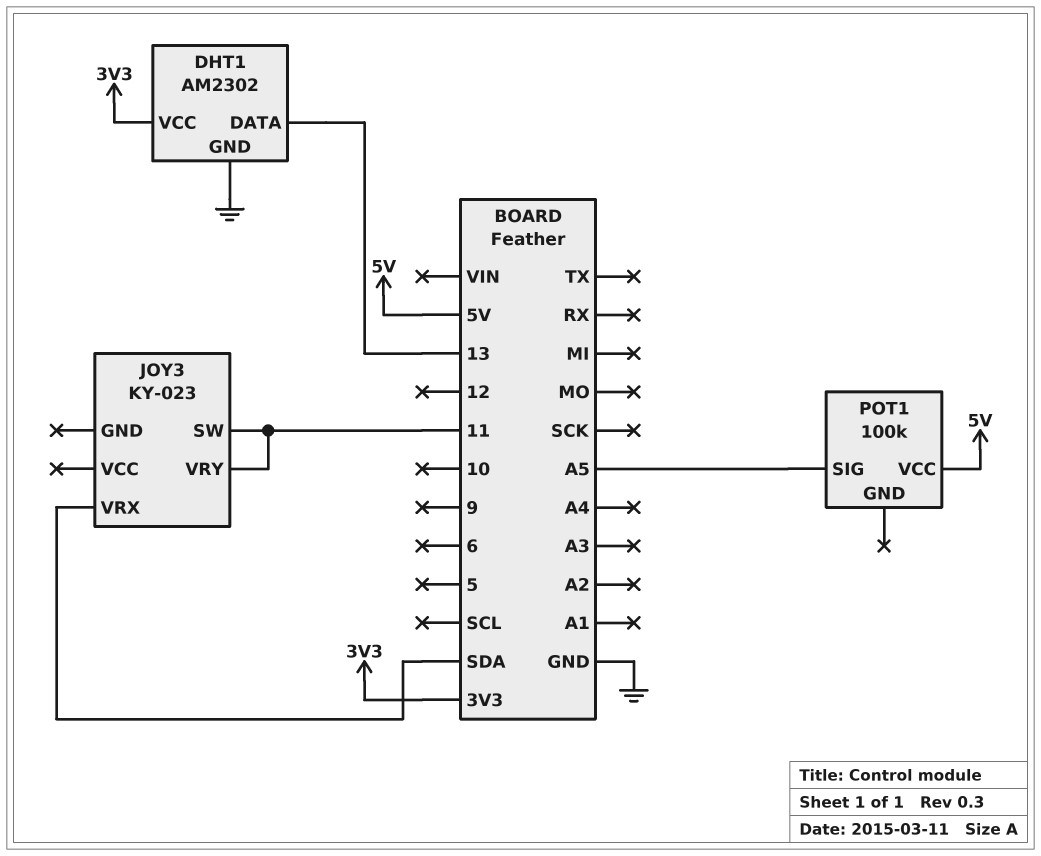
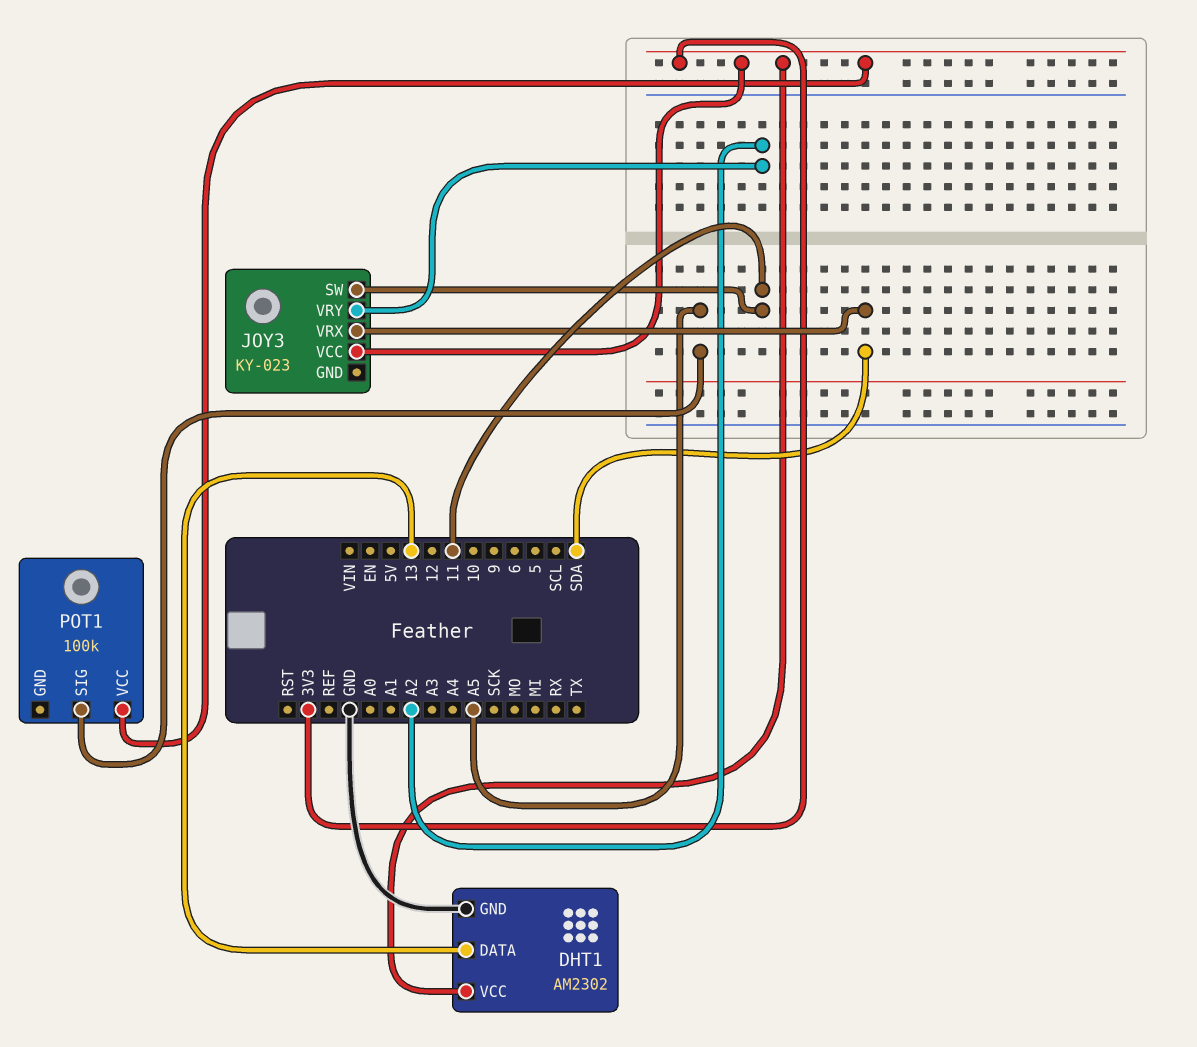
JOY3 pin VCC: none -> 3V3
JOY3 pin VRY: 11 -> A2
POT1 pin VCC: 5V -> 3V3

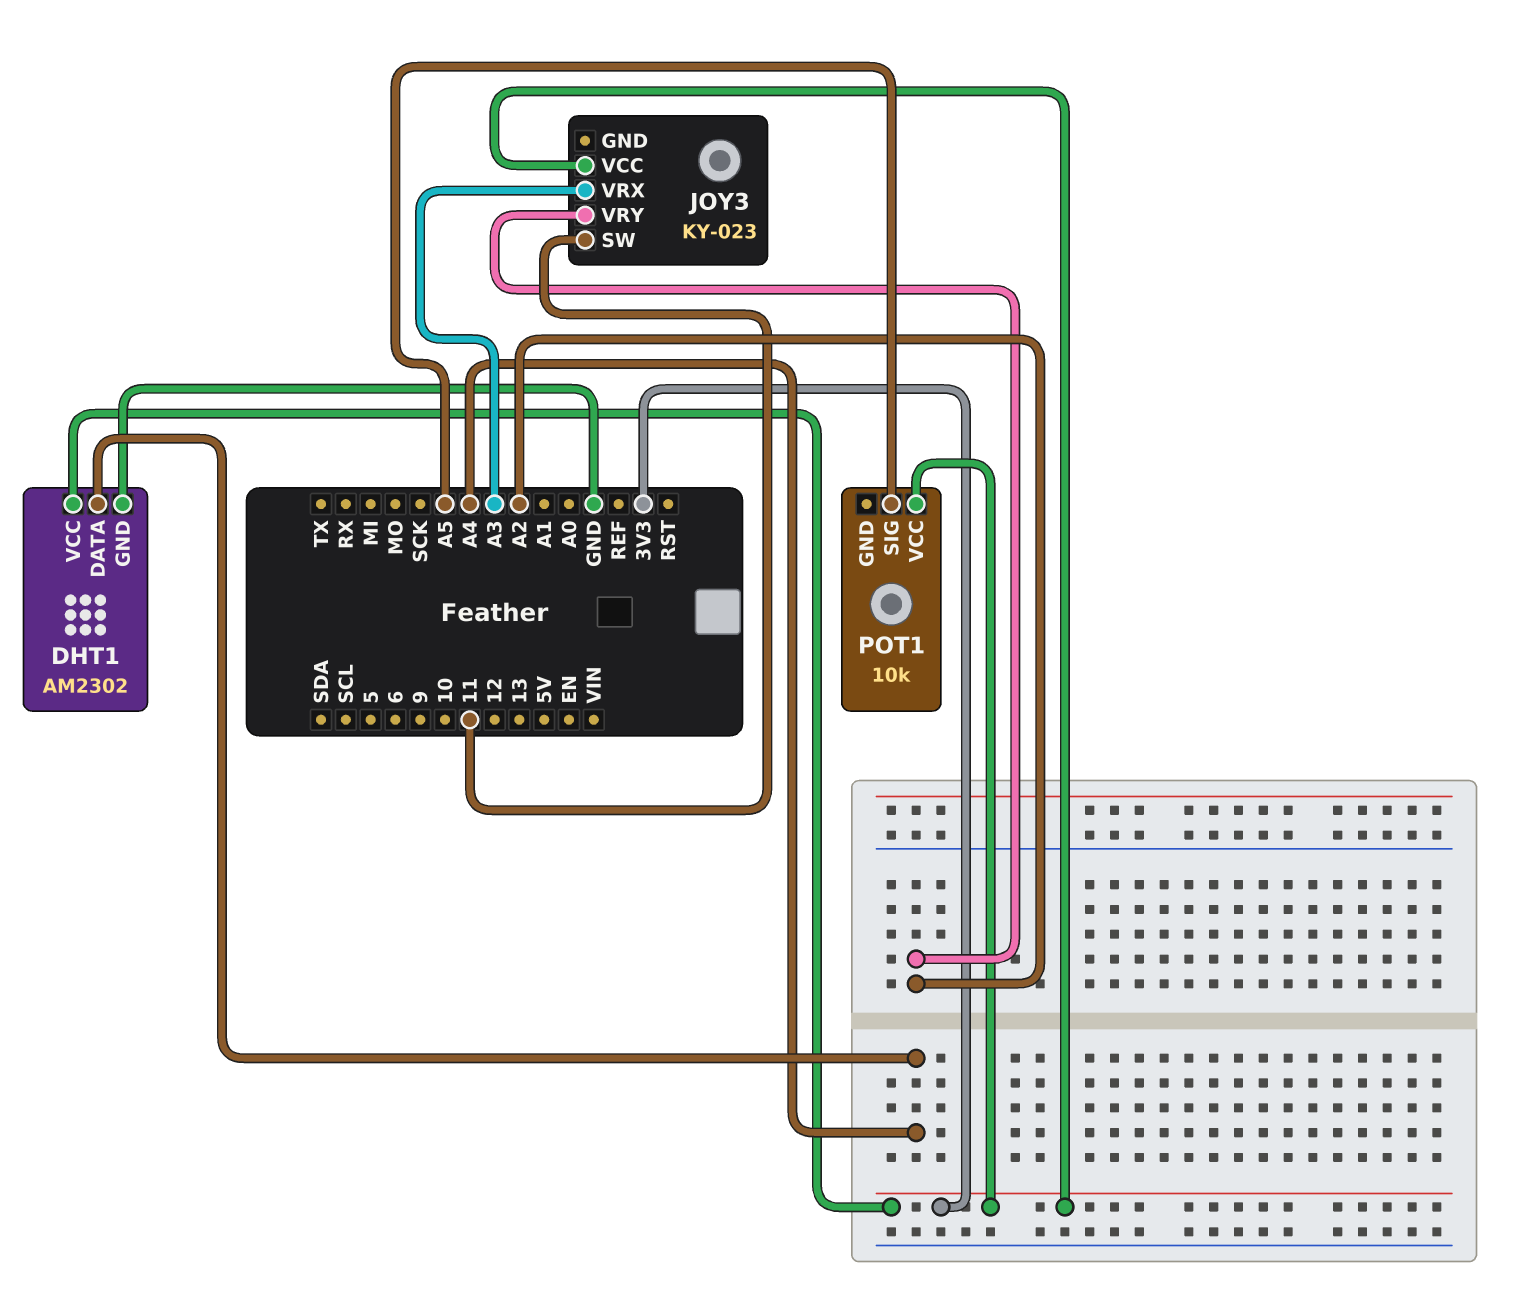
DHT1 pin DATA: 13 -> A4
JOY3 pin VRX: SDA -> A3
POT1: 100k -> 10k

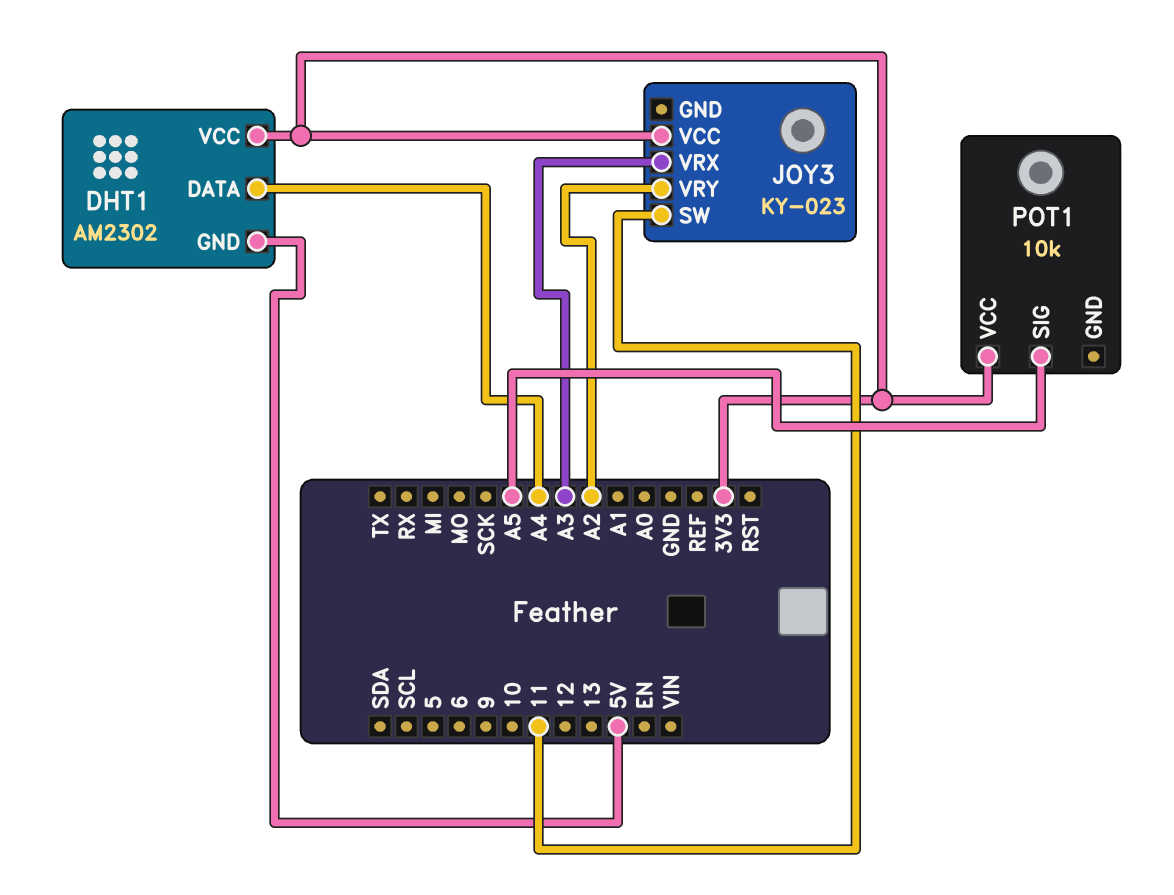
DHT1 pin GND: GND -> 5V

